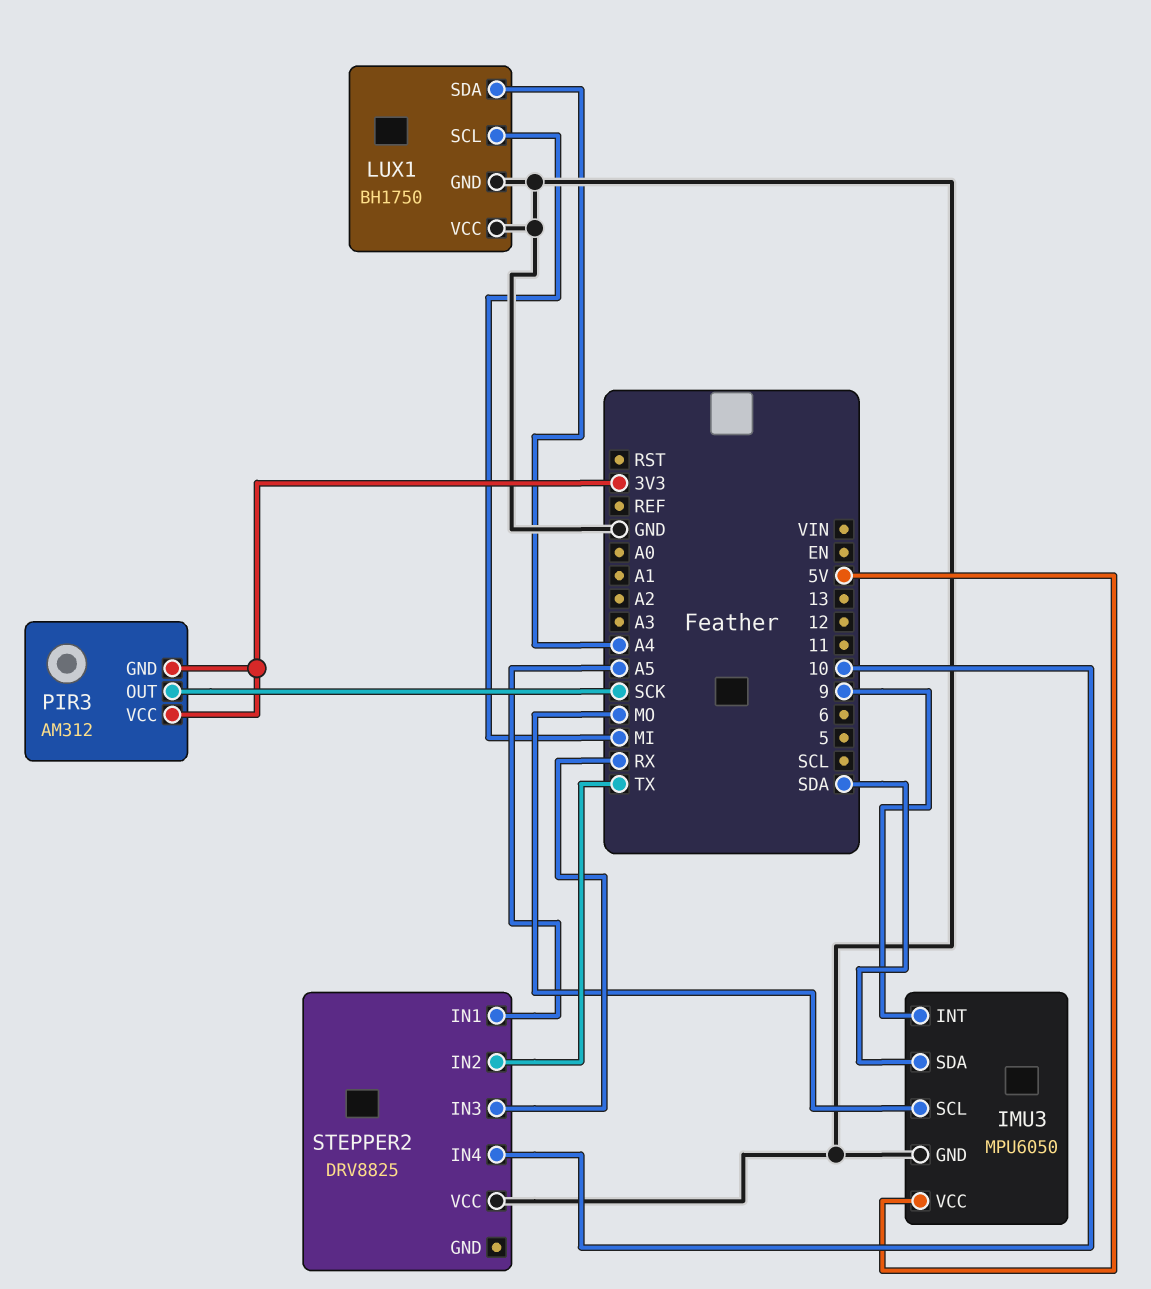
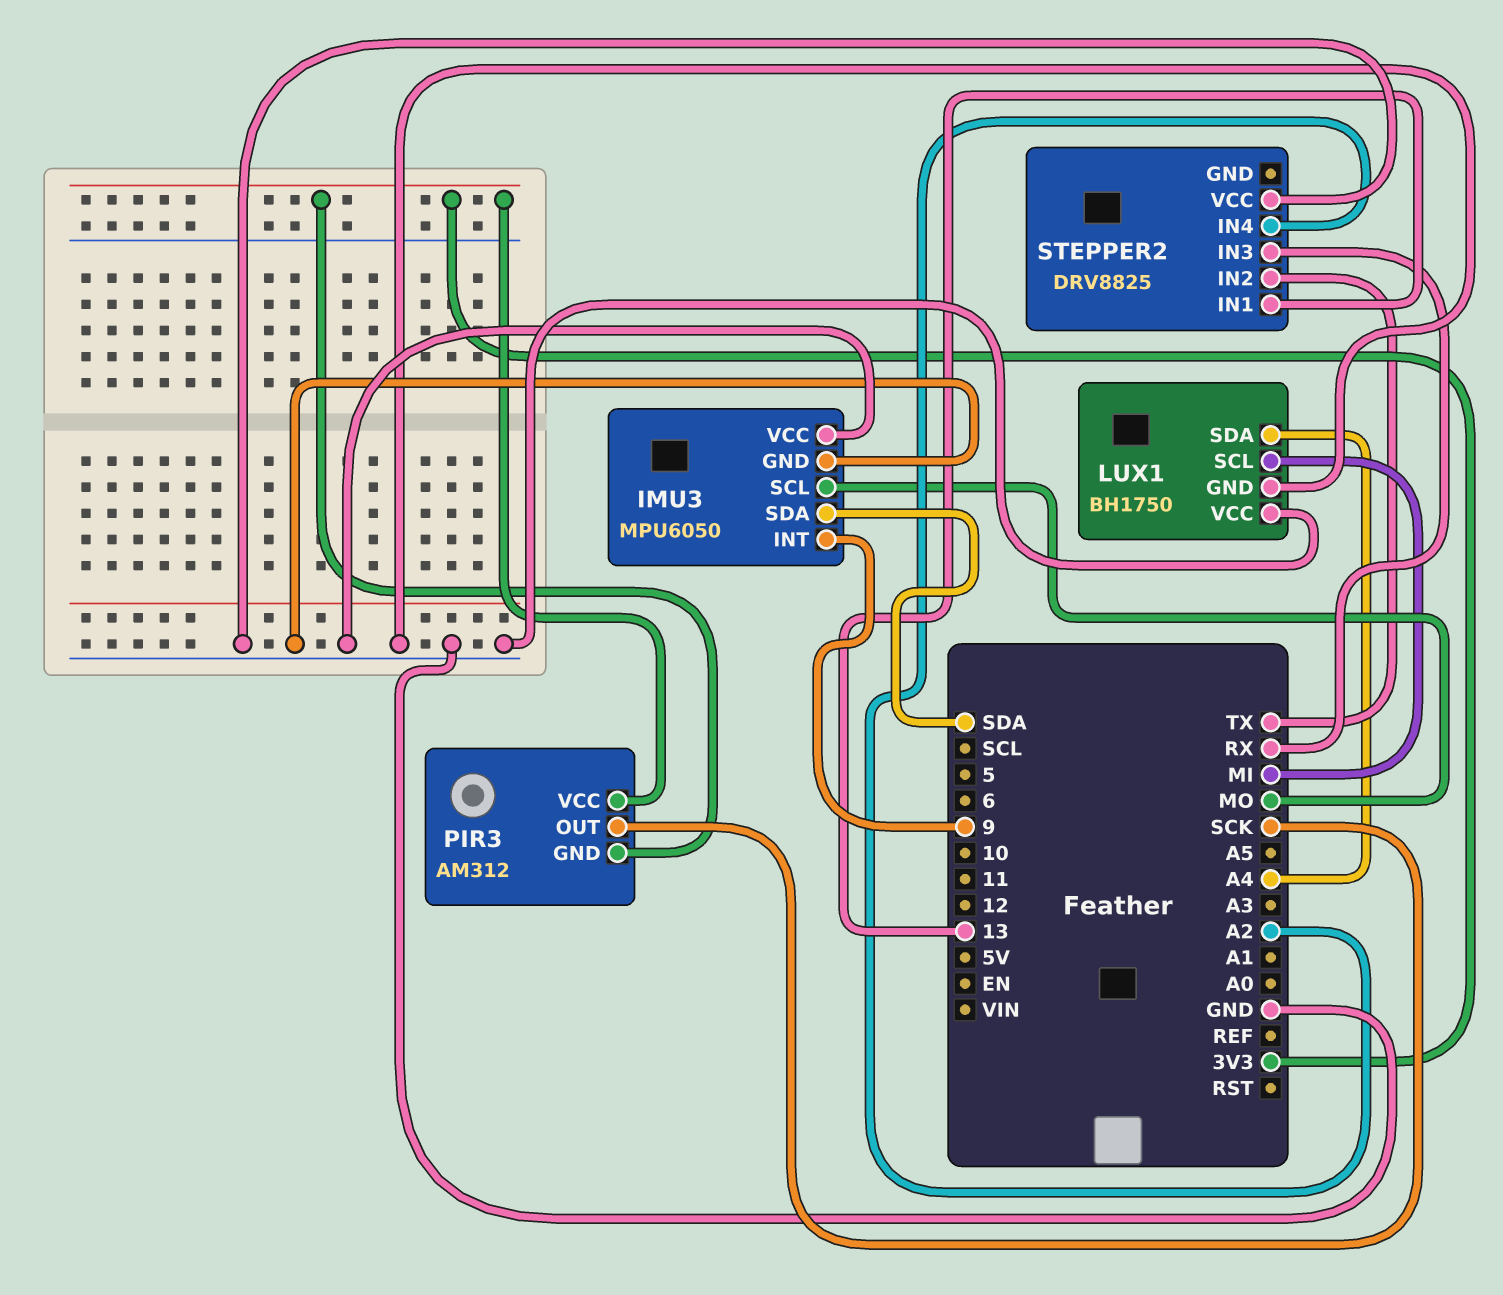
IMU3 pin VCC: 5V -> GND
STEPPER2 pin IN1: A5 -> 13
STEPPER2 pin IN4: 10 -> A2

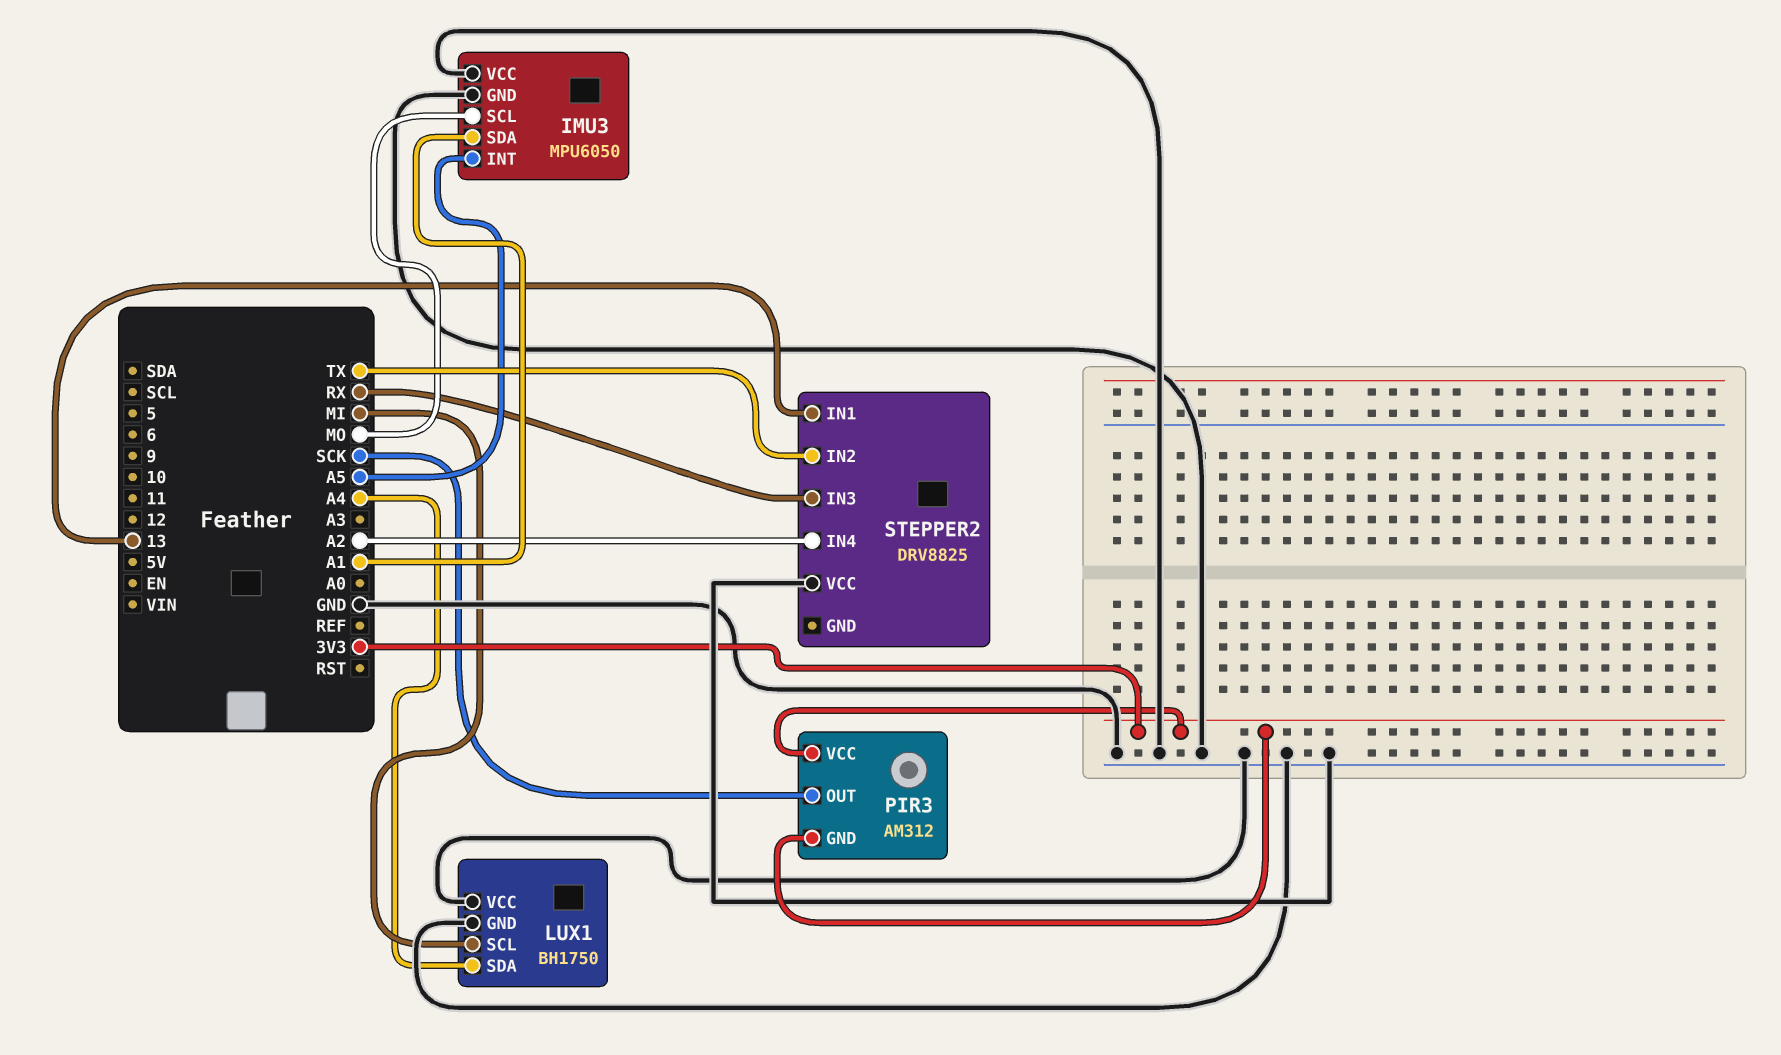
IMU3 pin INT: 9 -> A5
IMU3 pin SDA: SDA -> A1

